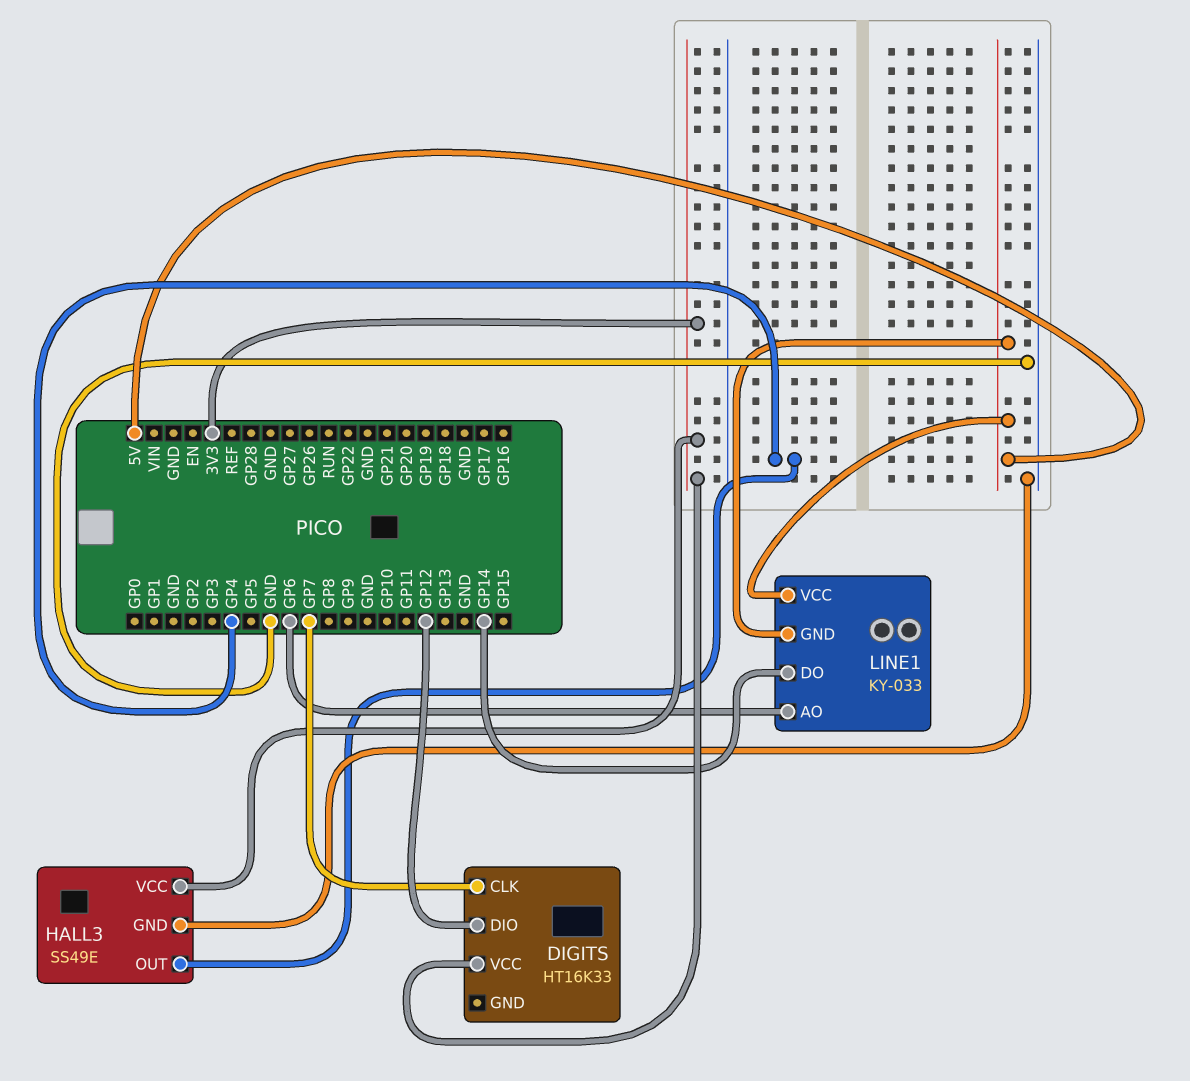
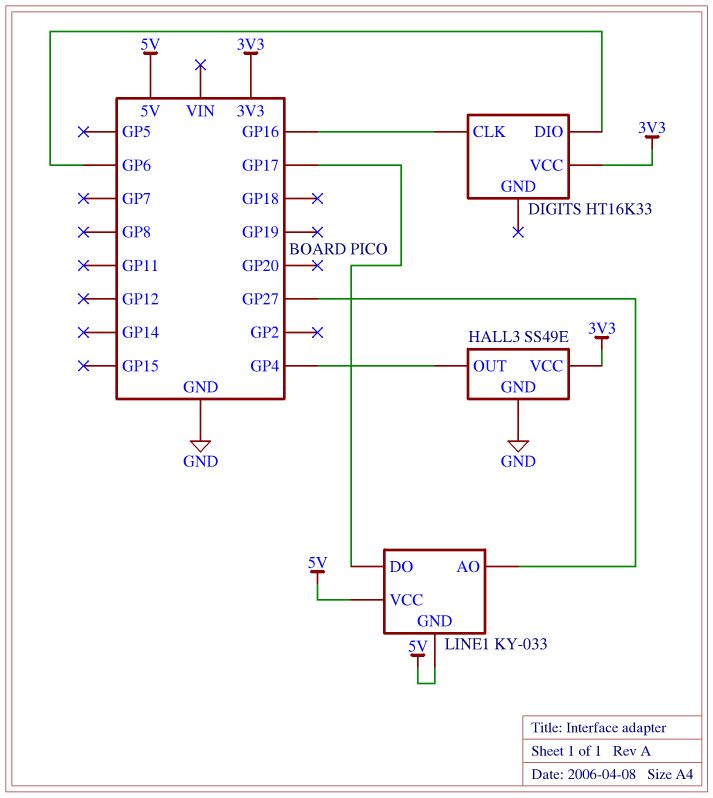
DIGITS pin CLK: GP7 -> GP16
DIGITS pin DIO: GP12 -> GP6
LINE1 pin AO: GP6 -> GP27
LINE1 pin DO: GP14 -> GP17

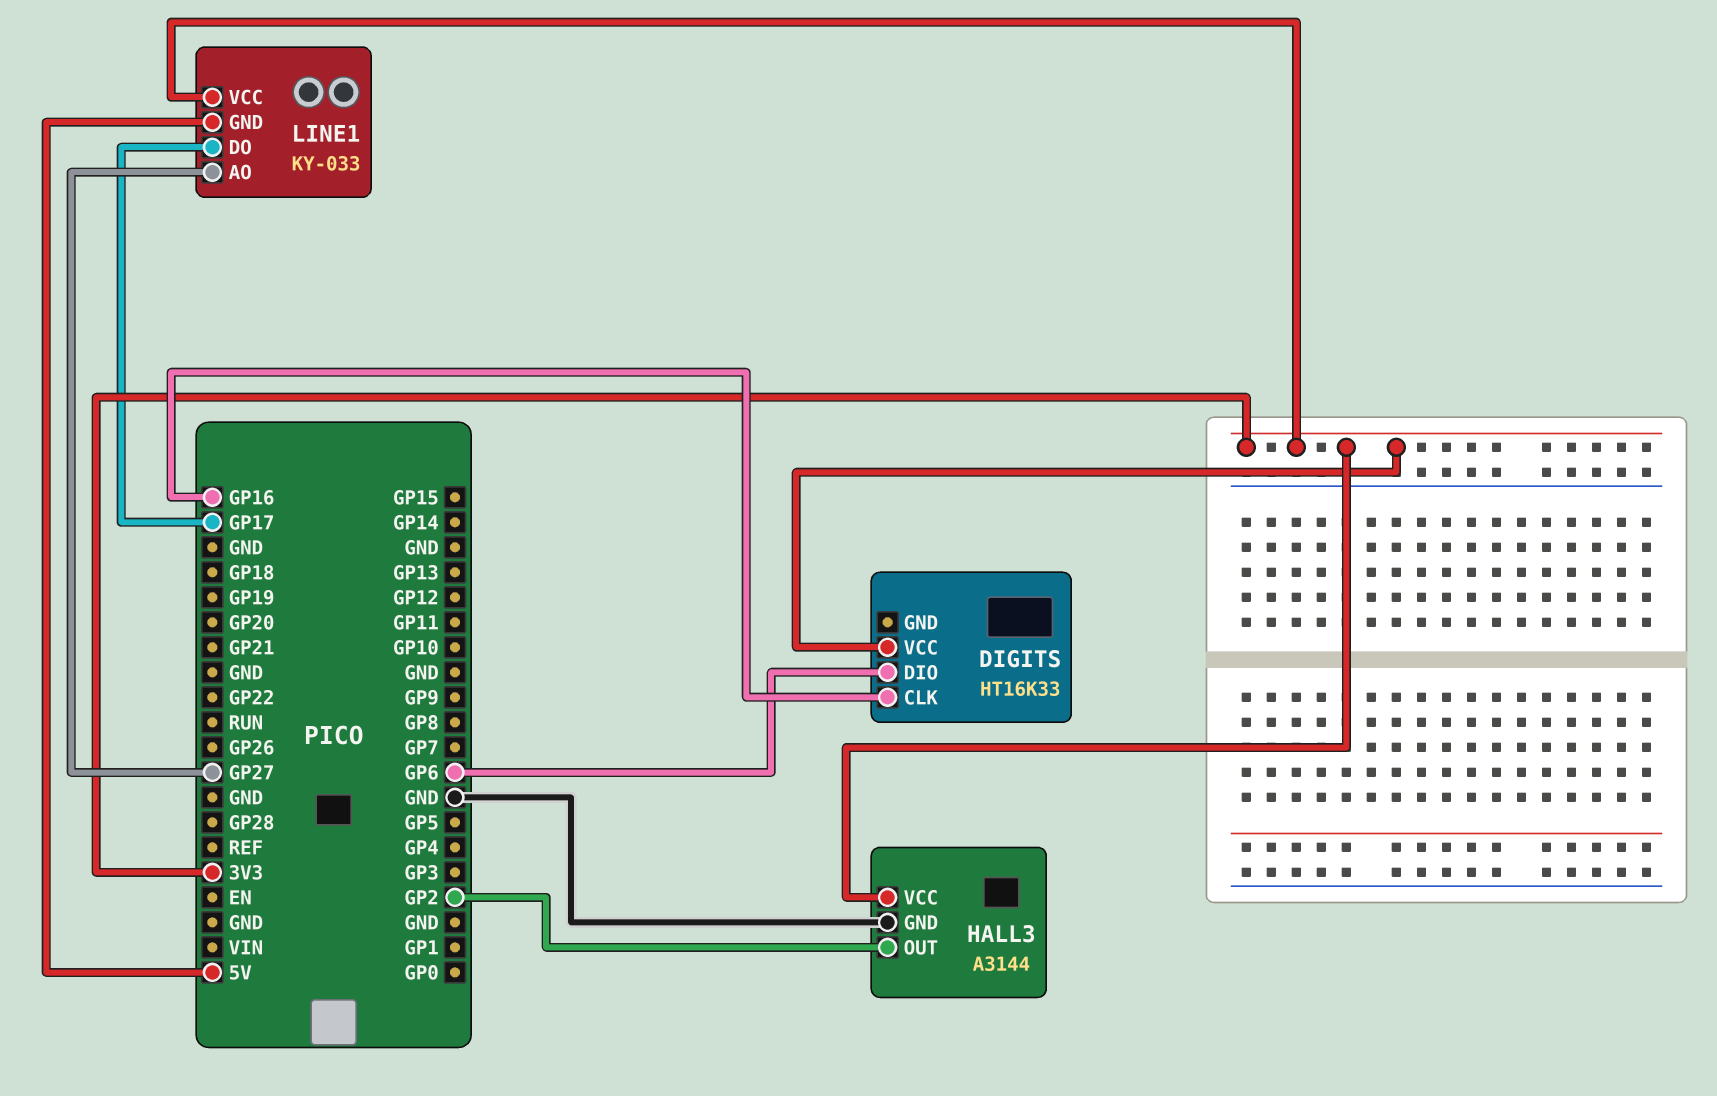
HALL3: SS49E -> A3144
HALL3 pin OUT: GP4 -> GP2
LINE1 pin VCC: 5V -> 3V3

